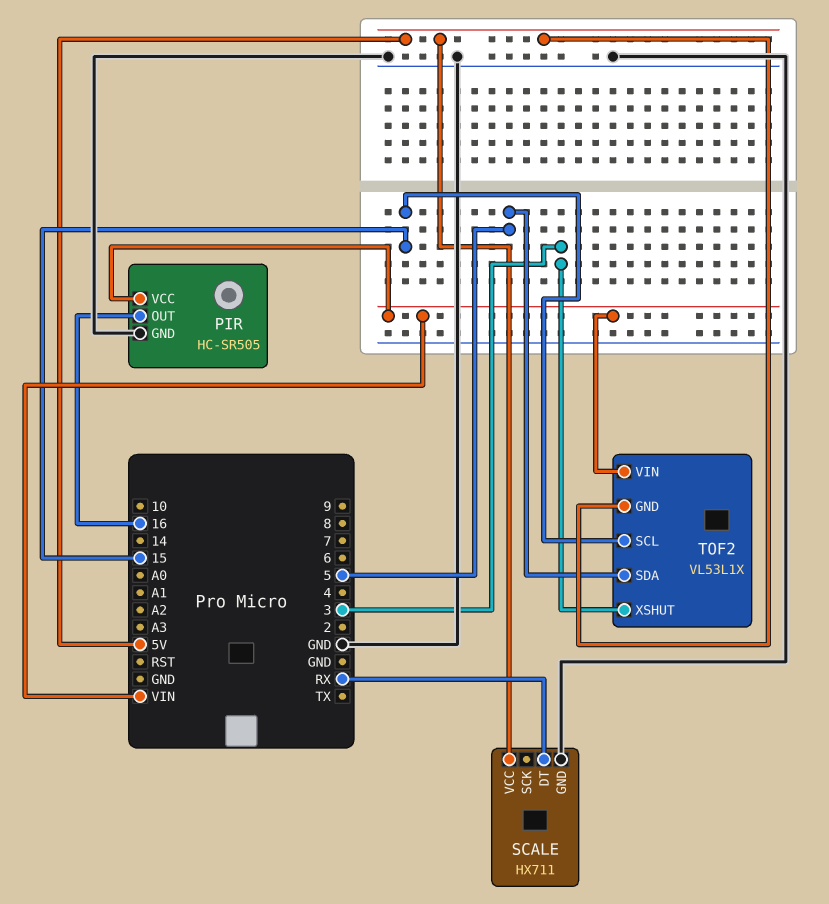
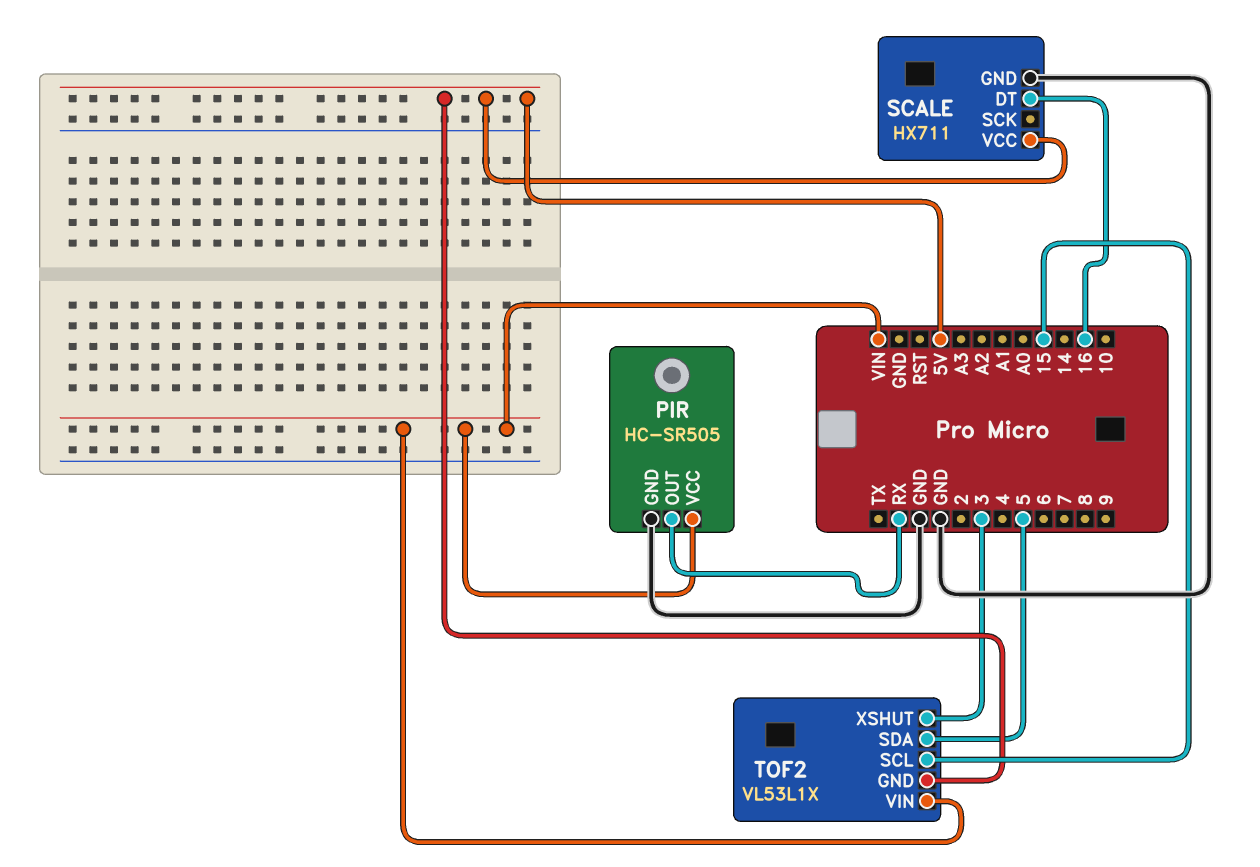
PIR pin OUT: 16 -> RX
SCALE pin DT: RX -> 16

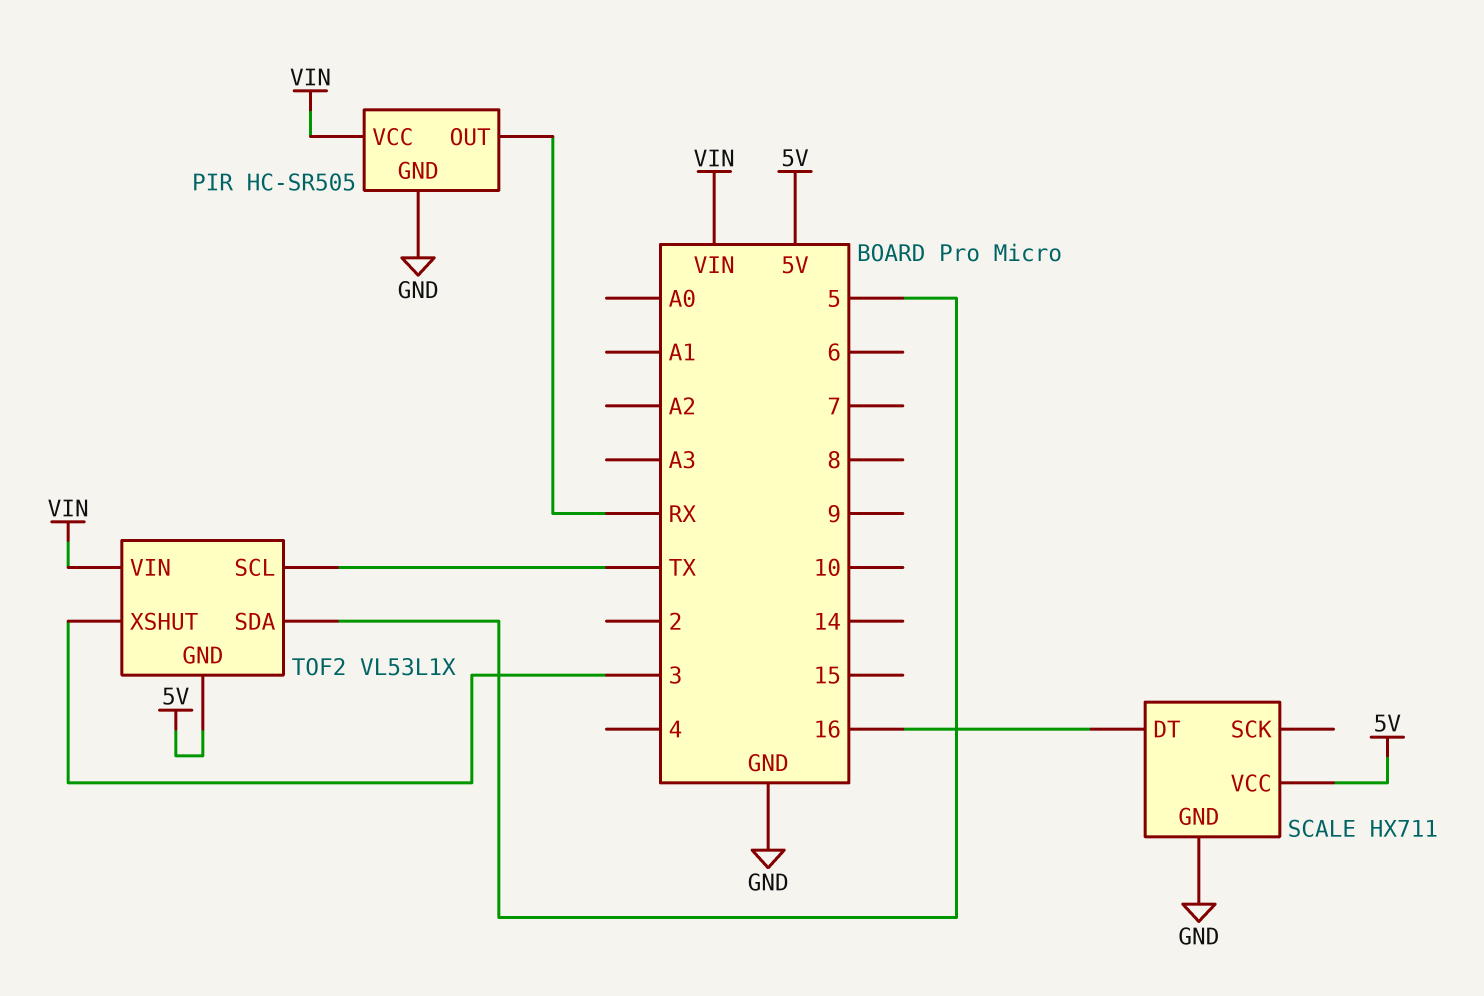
TOF2 pin SCL: 15 -> TX

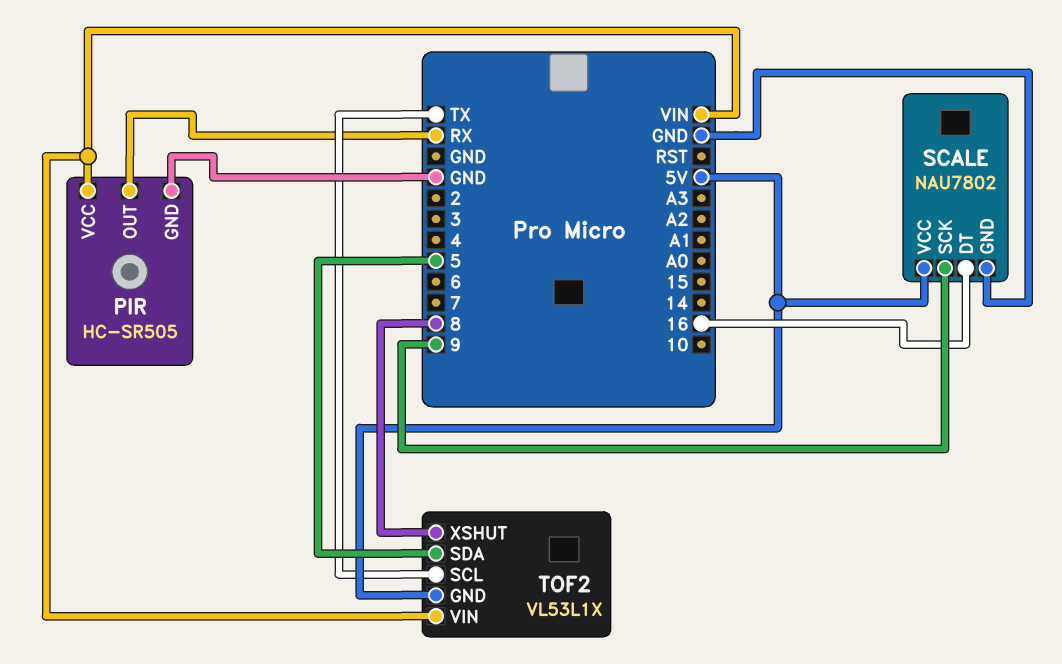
SCALE: HX711 -> NAU7802
SCALE pin SCK: none -> 9
TOF2 pin XSHUT: 3 -> 8

